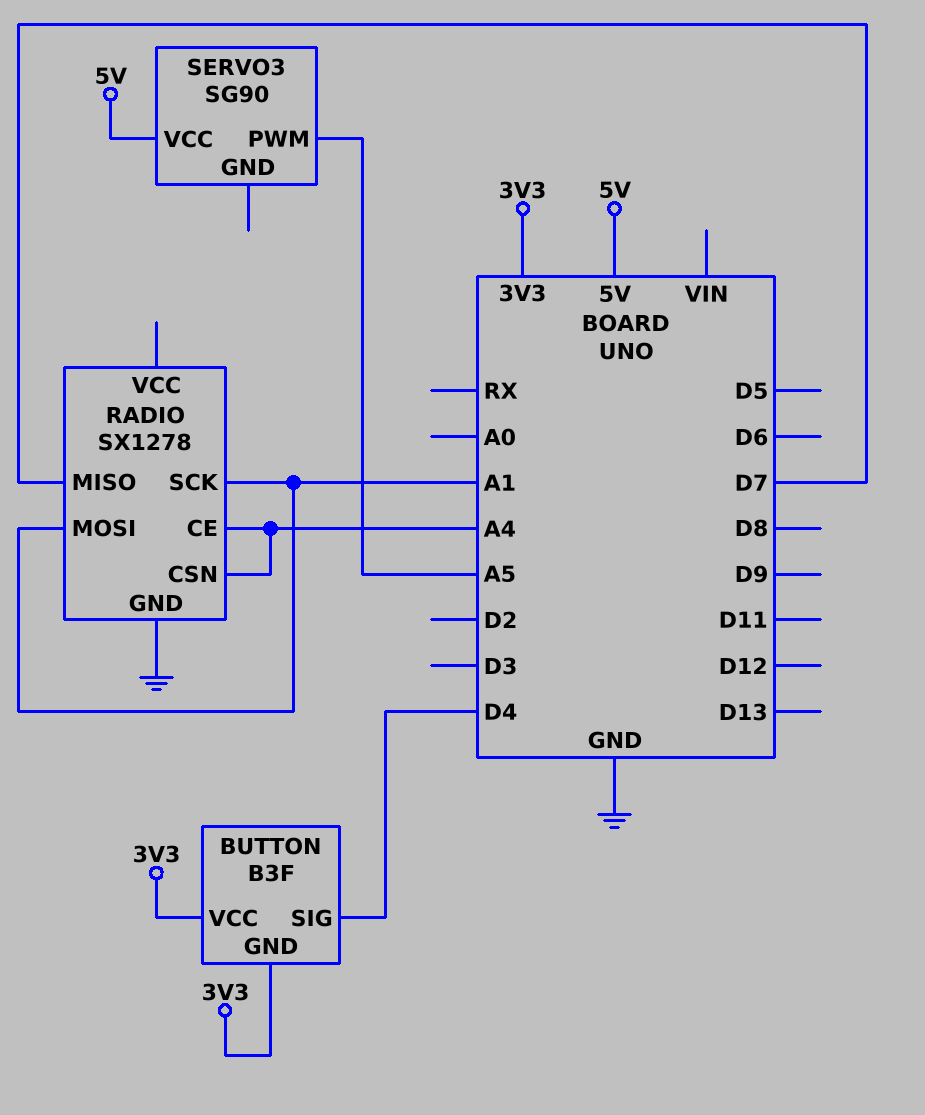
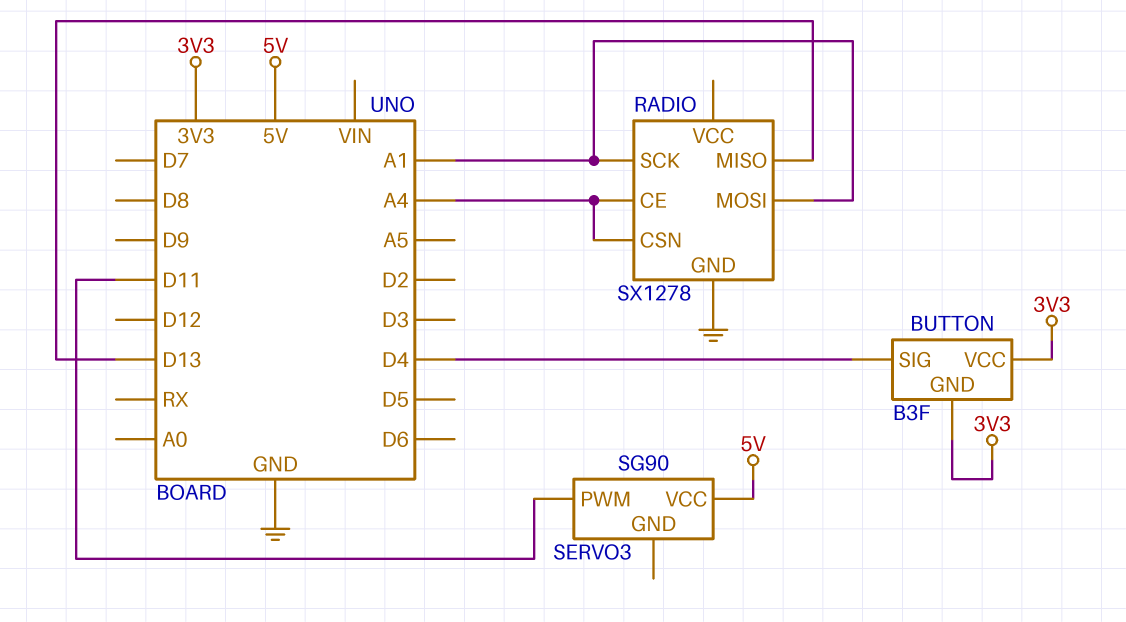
RADIO pin MISO: D7 -> D13
SERVO3 pin PWM: A5 -> D11

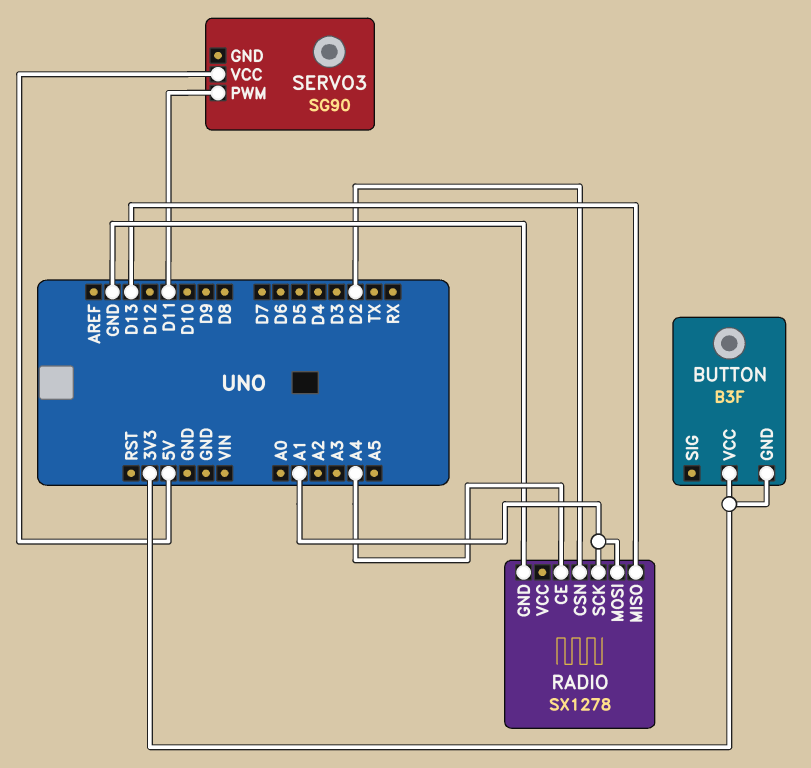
BUTTON pin SIG: D4 -> none
RADIO pin CSN: A4 -> D2

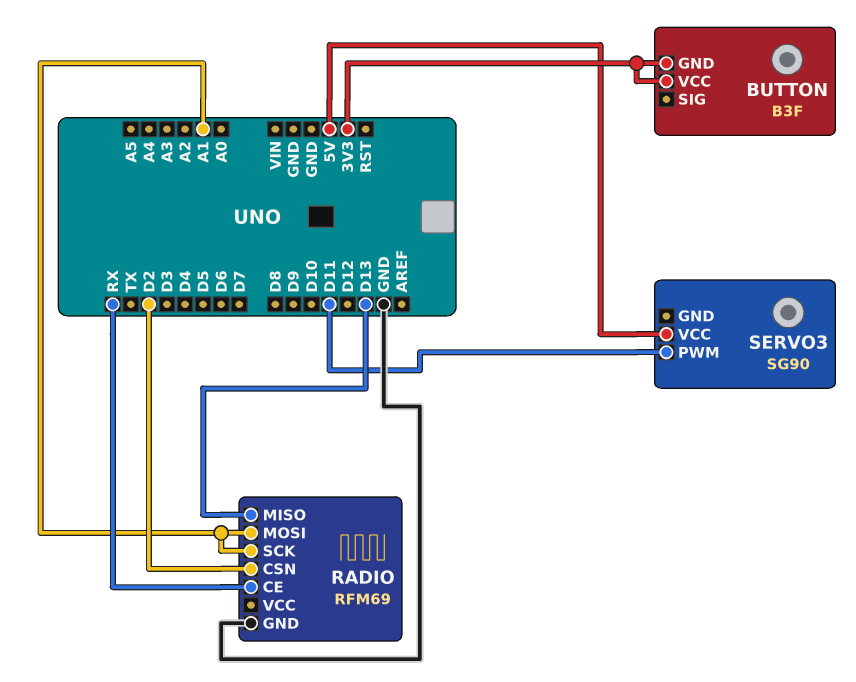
RADIO: SX1278 -> RFM69
RADIO pin CE: A4 -> RX

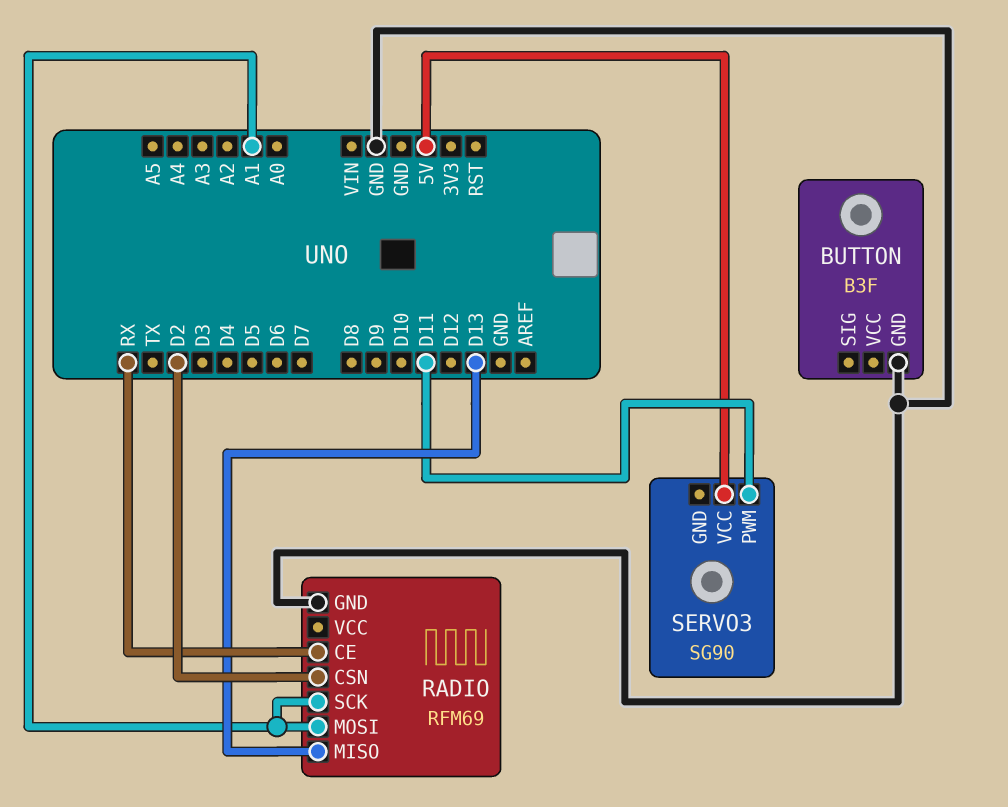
BUTTON pin GND: 3V3 -> GND
BUTTON pin VCC: 3V3 -> none

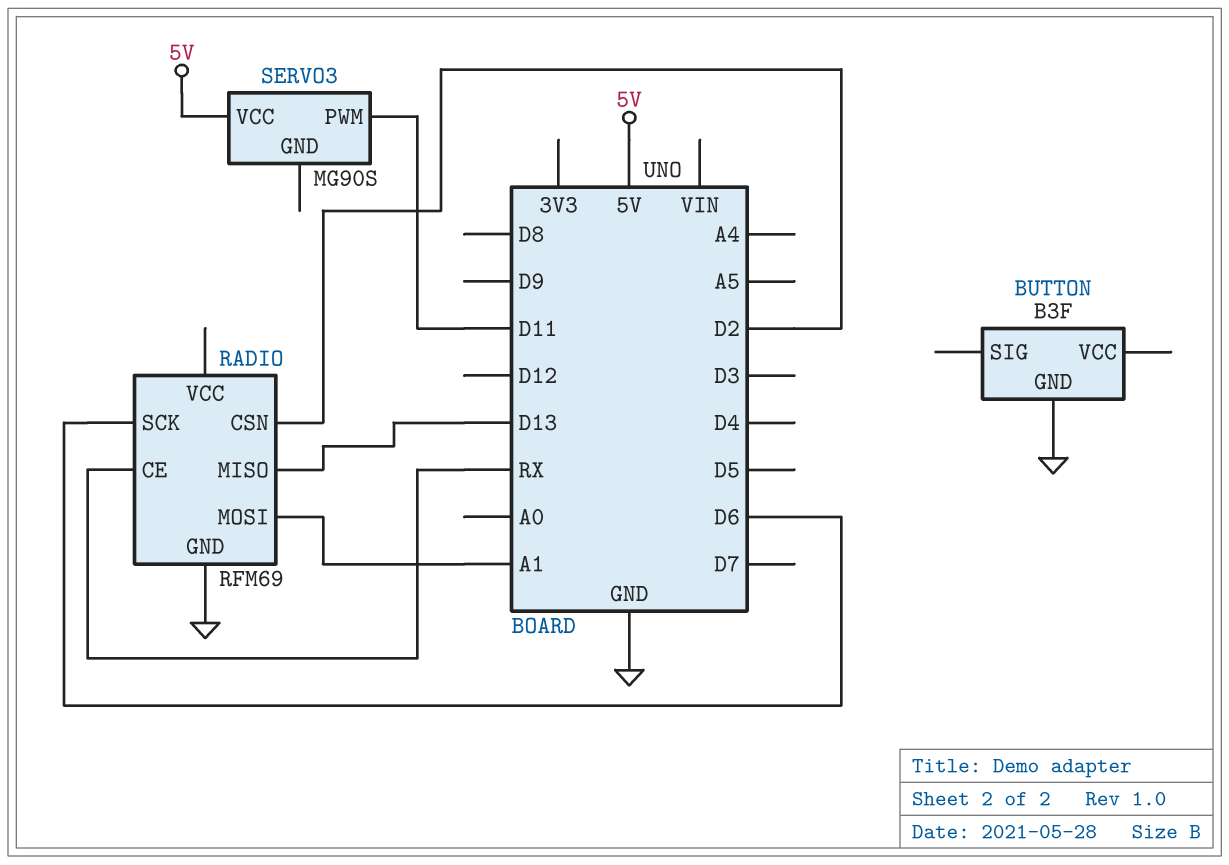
RADIO pin SCK: A1 -> D6
SERVO3: SG90 -> MG90S

